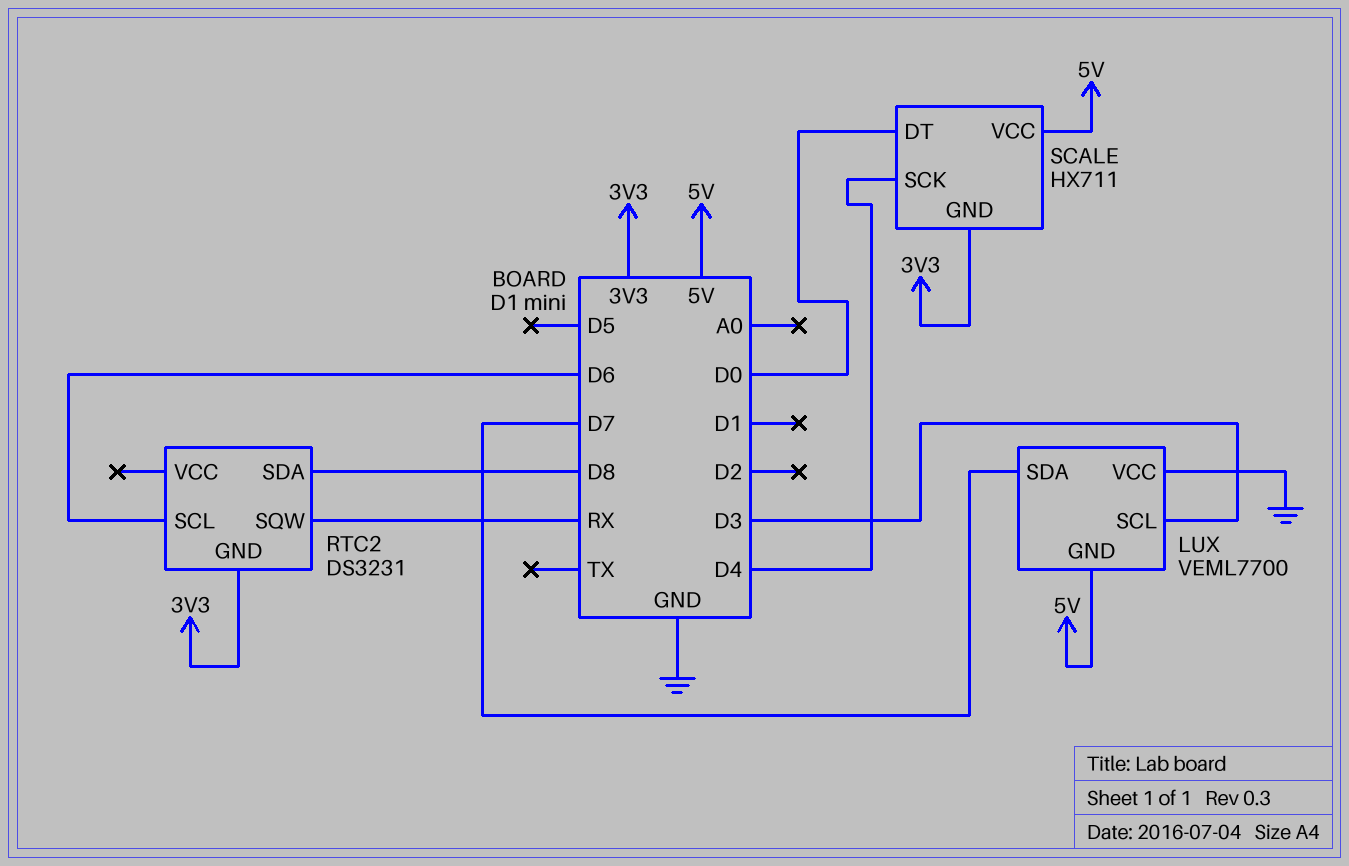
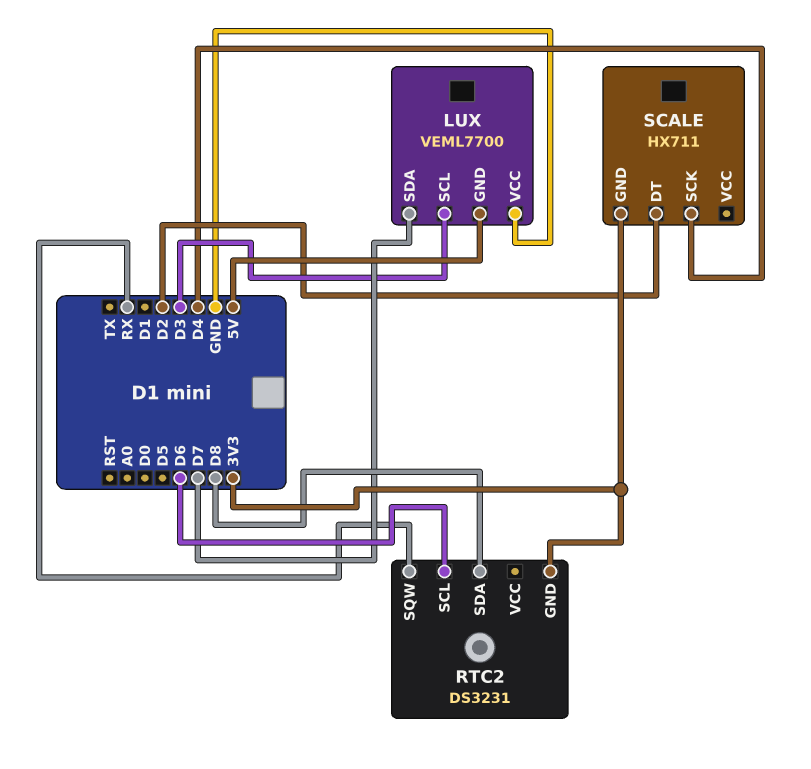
SCALE pin DT: D0 -> D2
SCALE pin VCC: 5V -> none

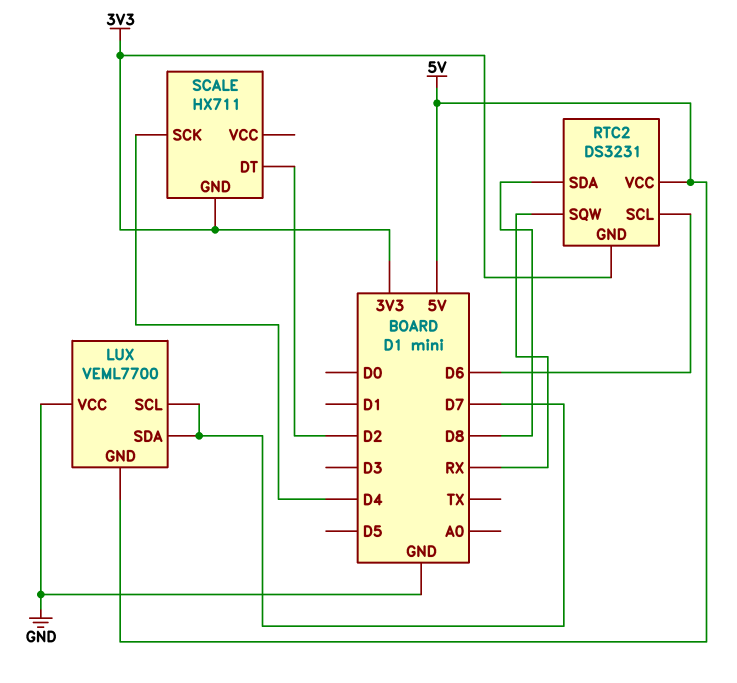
LUX pin SCL: D3 -> D7
RTC2 pin VCC: none -> 5V

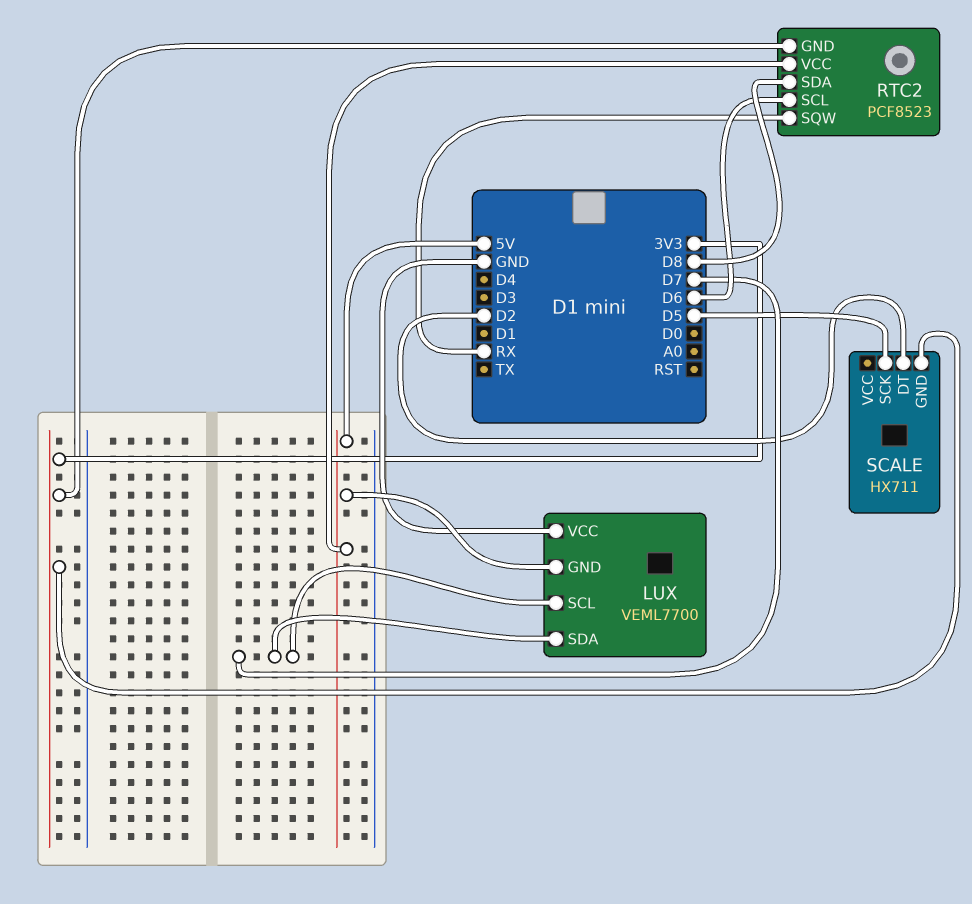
RTC2: DS3231 -> PCF8523
SCALE pin SCK: D4 -> D5

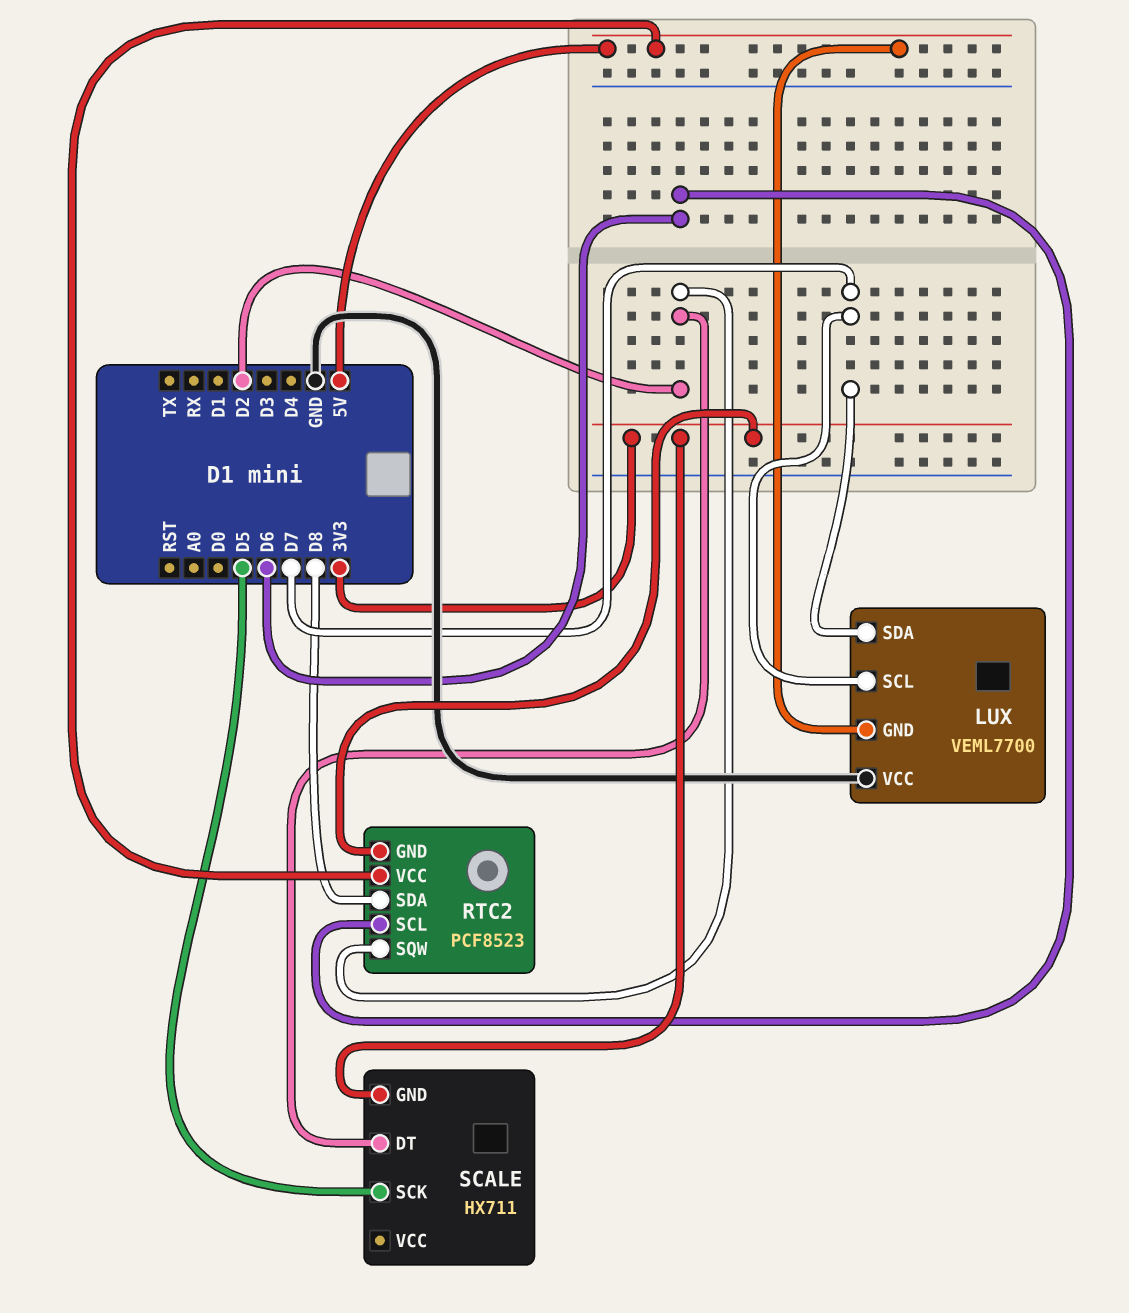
RTC2 pin SQW: RX -> D2

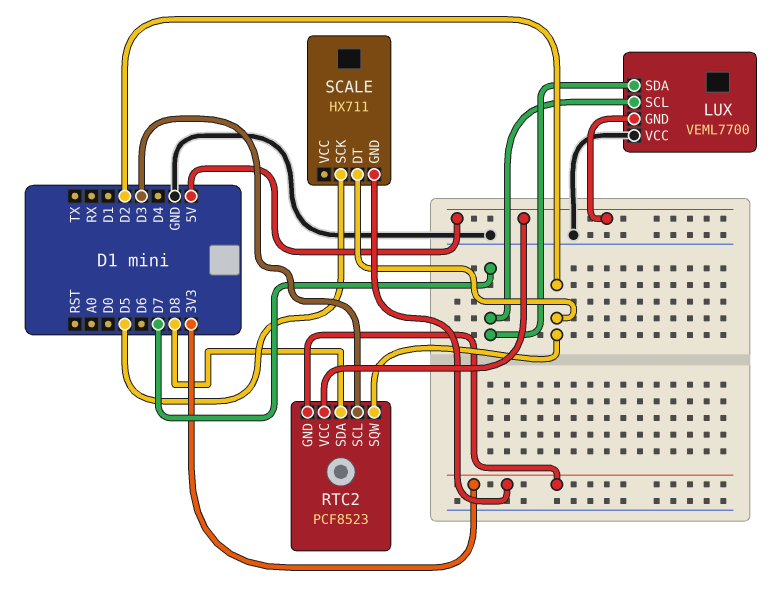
RTC2 pin SCL: D6 -> D3

